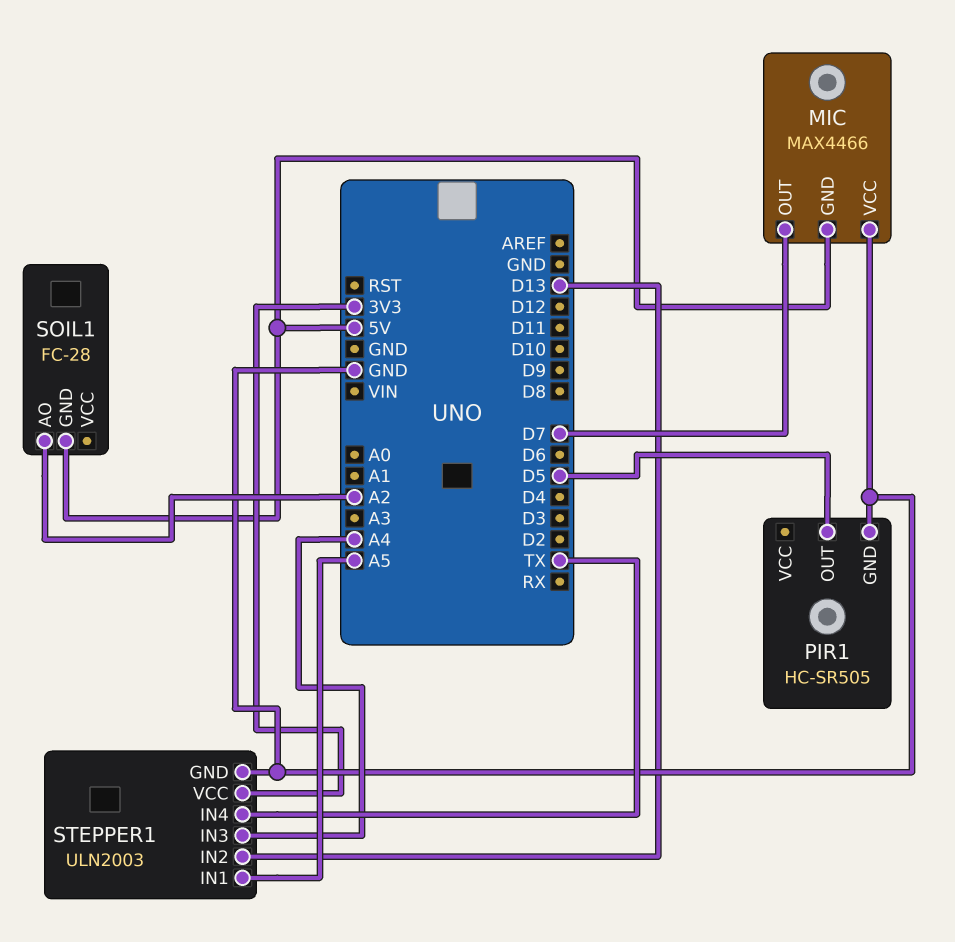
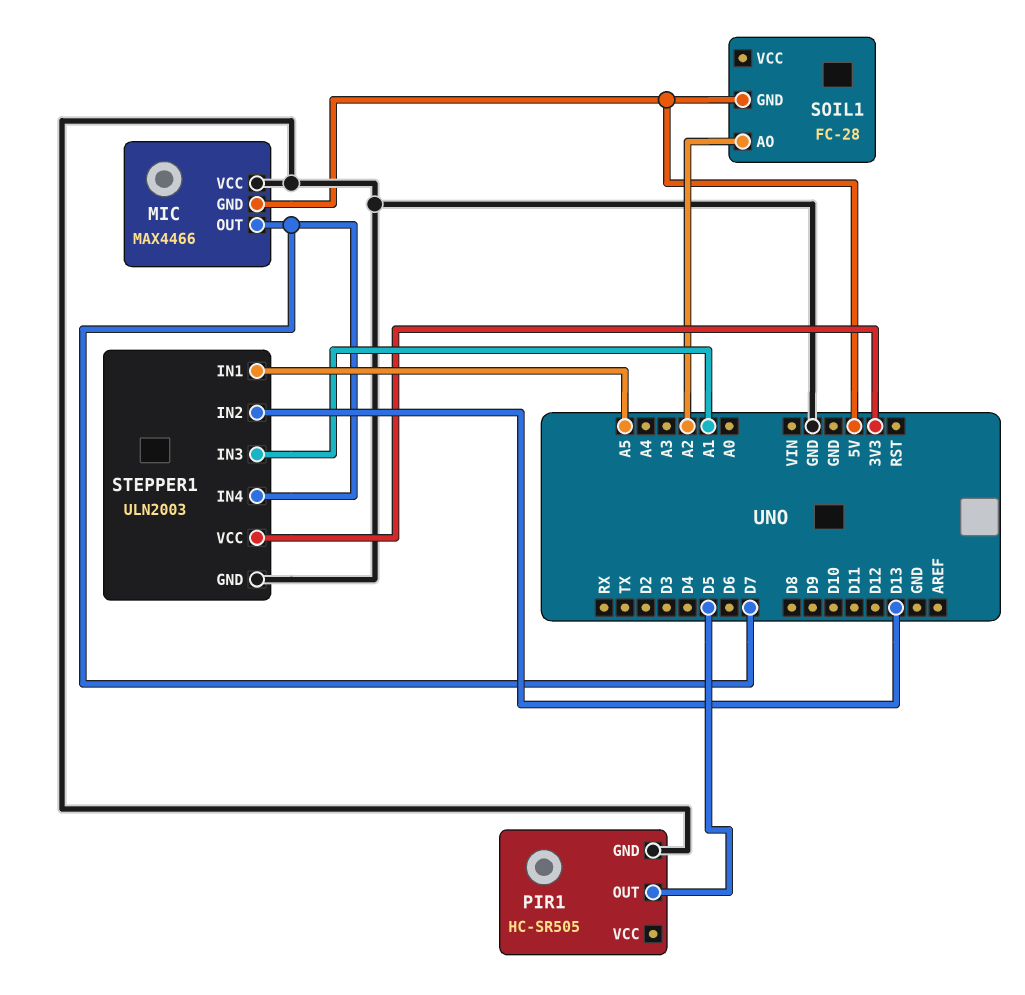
STEPPER1 pin IN3: A4 -> A1
STEPPER1 pin IN4: TX -> D7

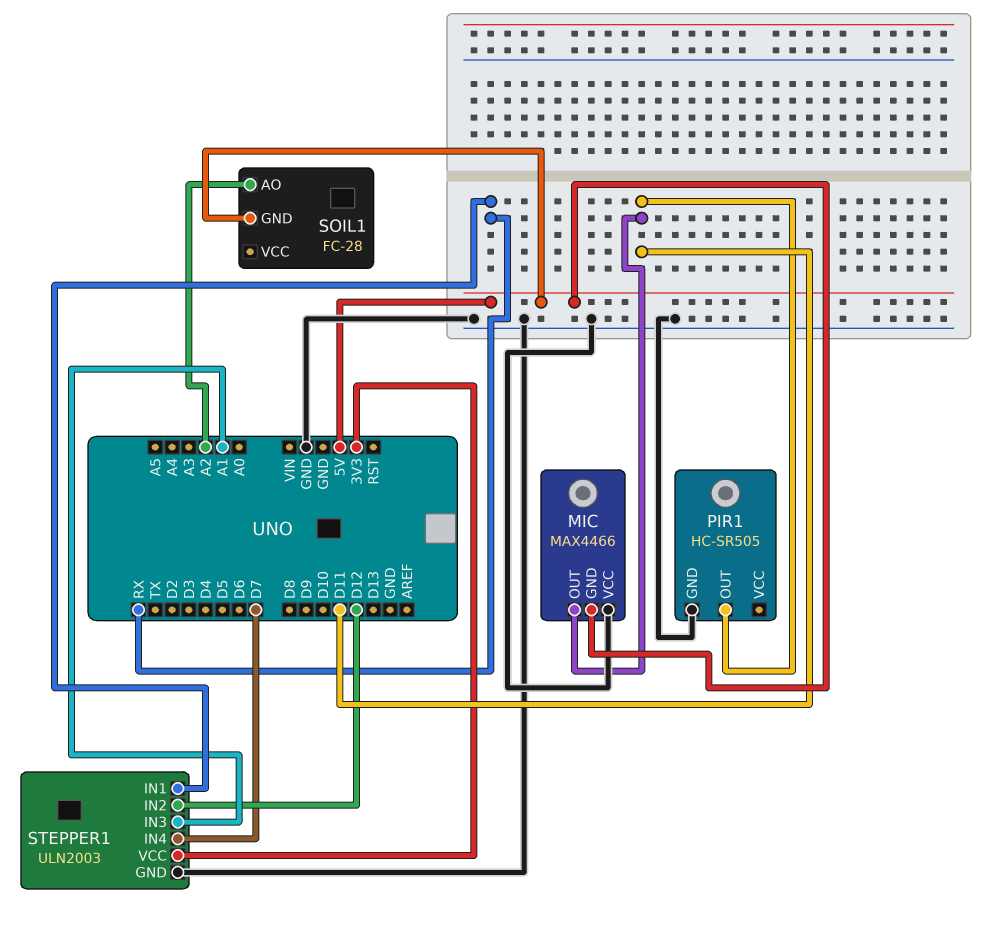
MIC pin OUT: D7 -> D11
PIR1 pin OUT: D5 -> D11
STEPPER1 pin IN1: A5 -> RX
STEPPER1 pin IN2: D13 -> D12

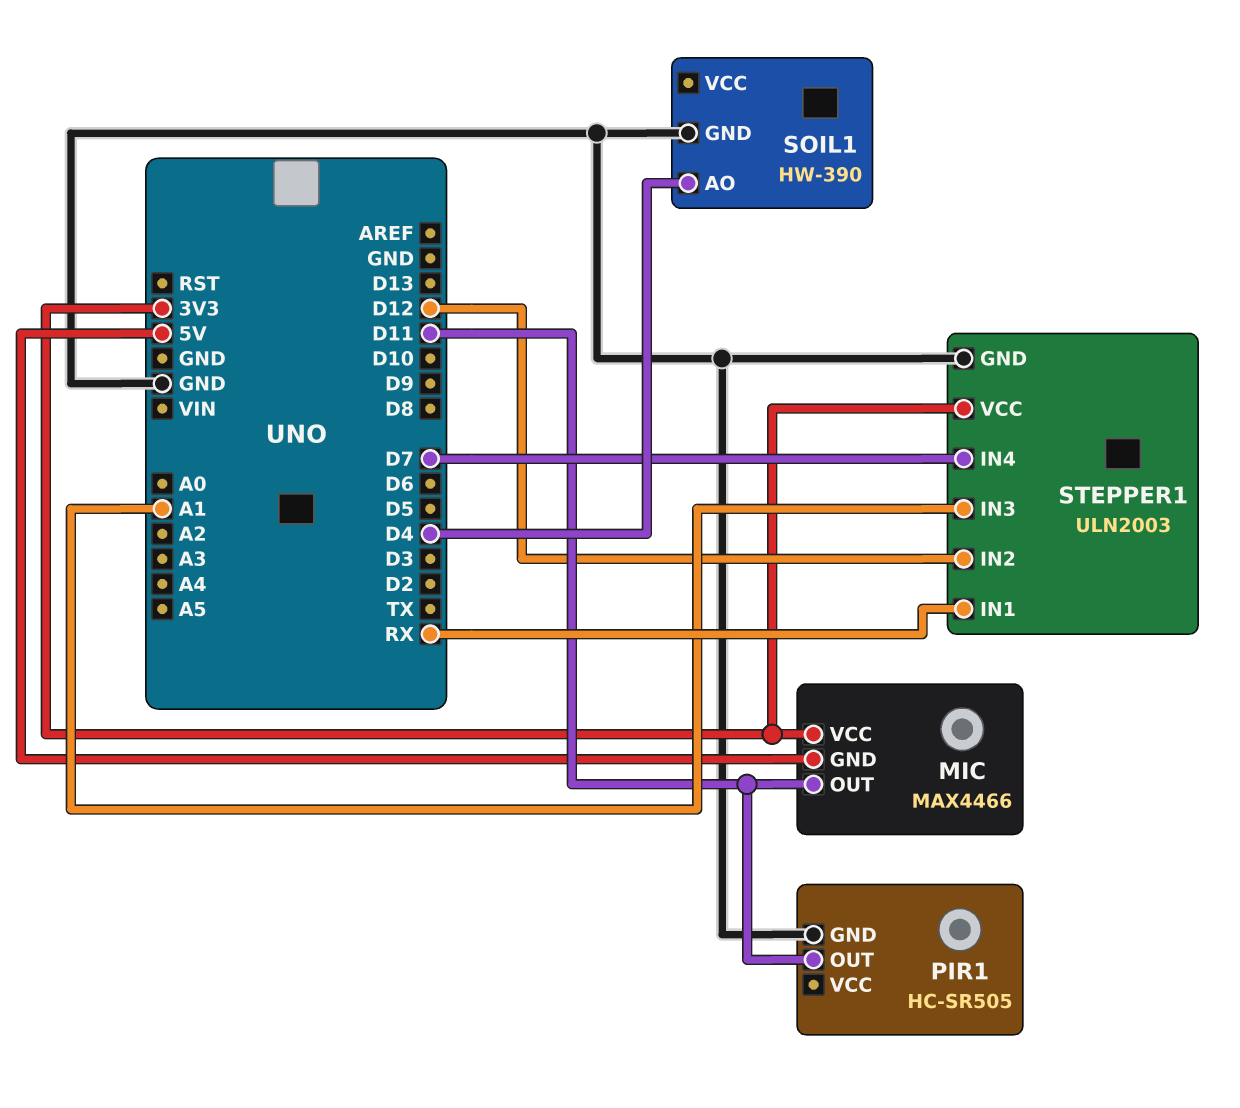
MIC pin VCC: GND -> 3V3
SOIL1: FC-28 -> HW-390
SOIL1 pin AO: A2 -> D4
SOIL1 pin GND: 5V -> GND

